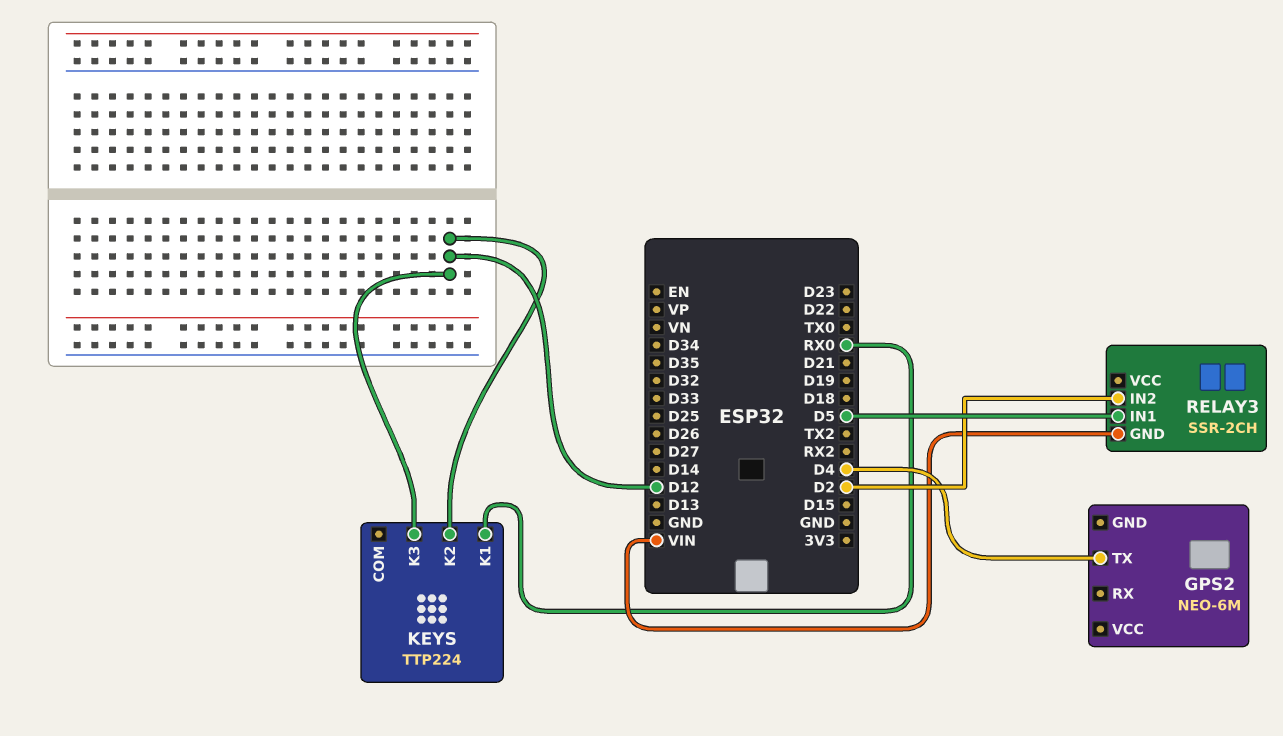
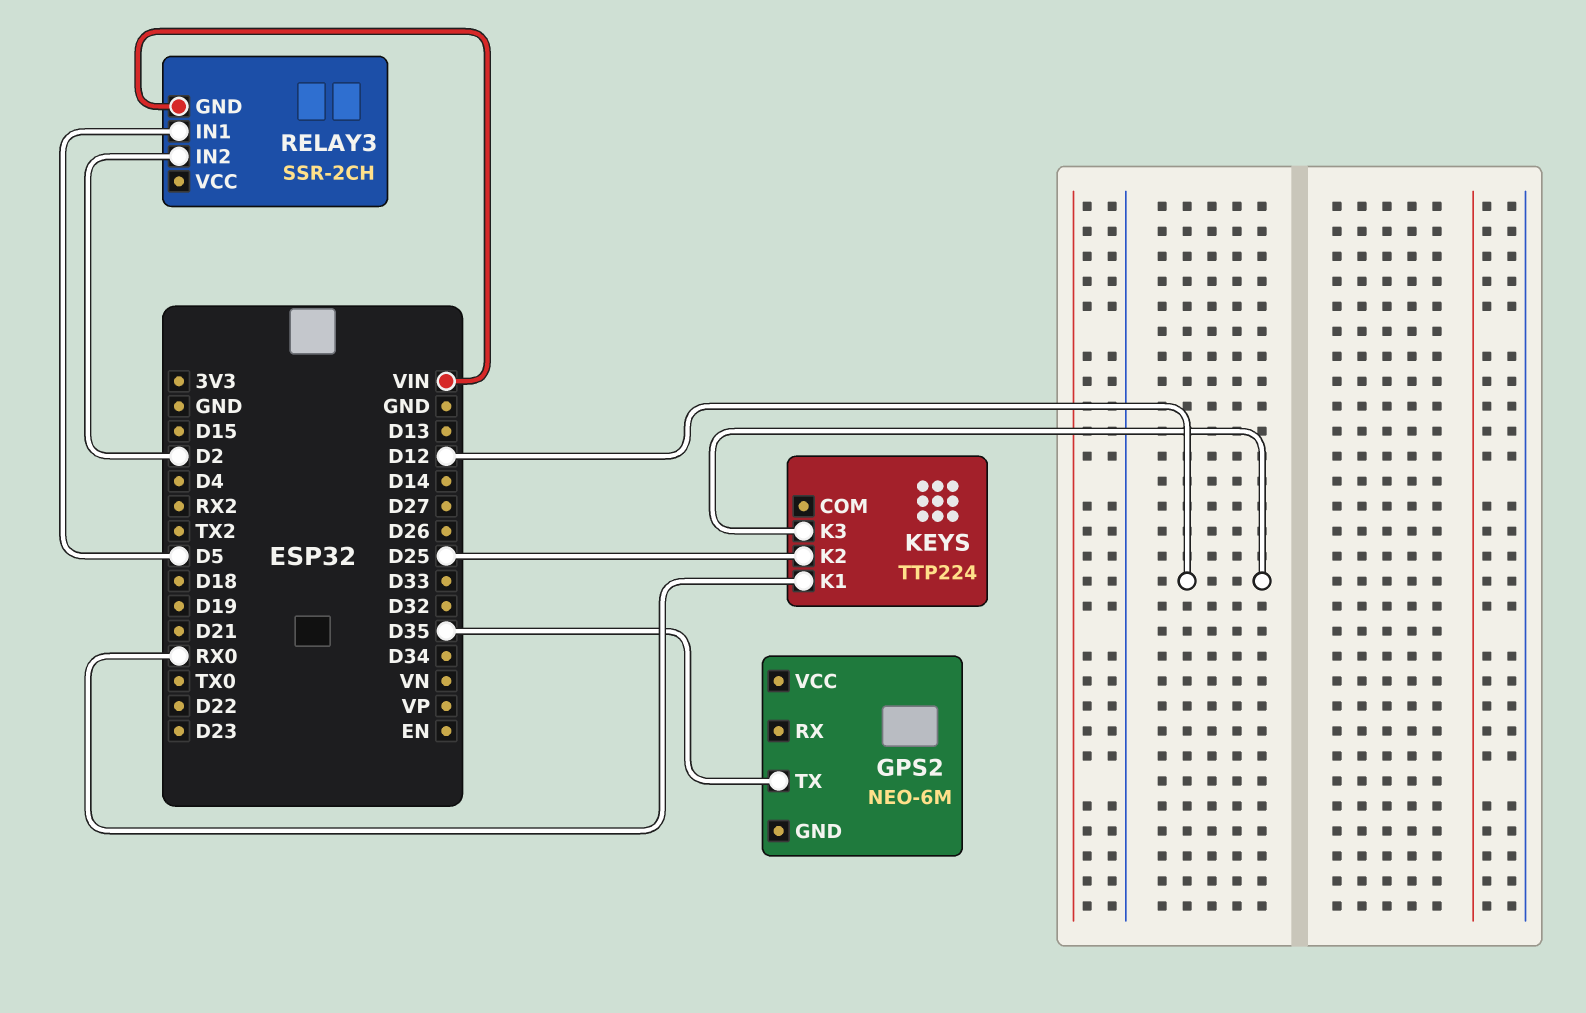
GPS2 pin TX: D4 -> D35
KEYS pin K2: D12 -> D25

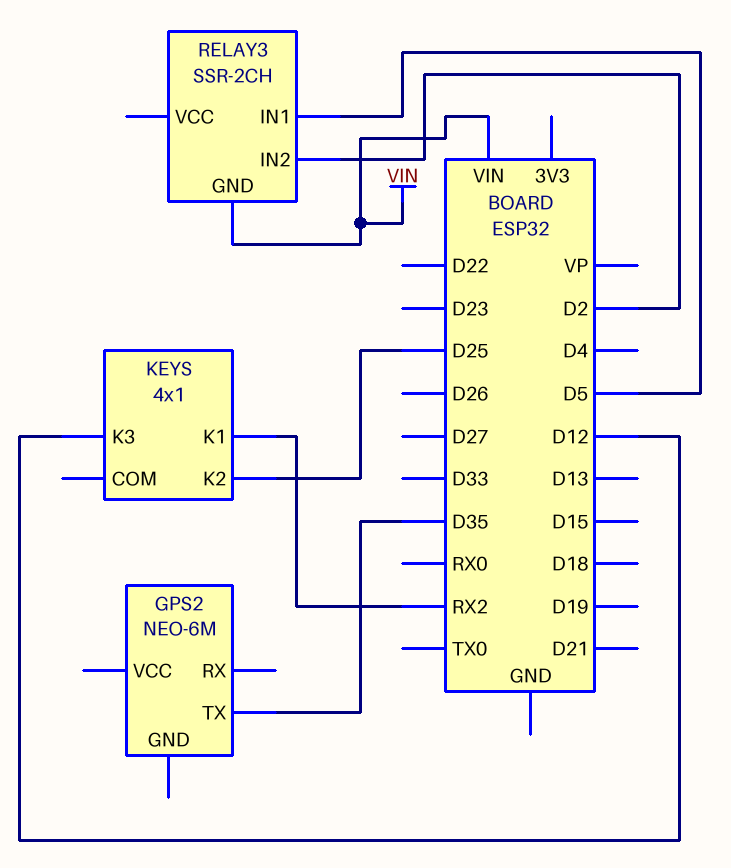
KEYS: TTP224 -> 4x1
KEYS pin K1: RX0 -> RX2

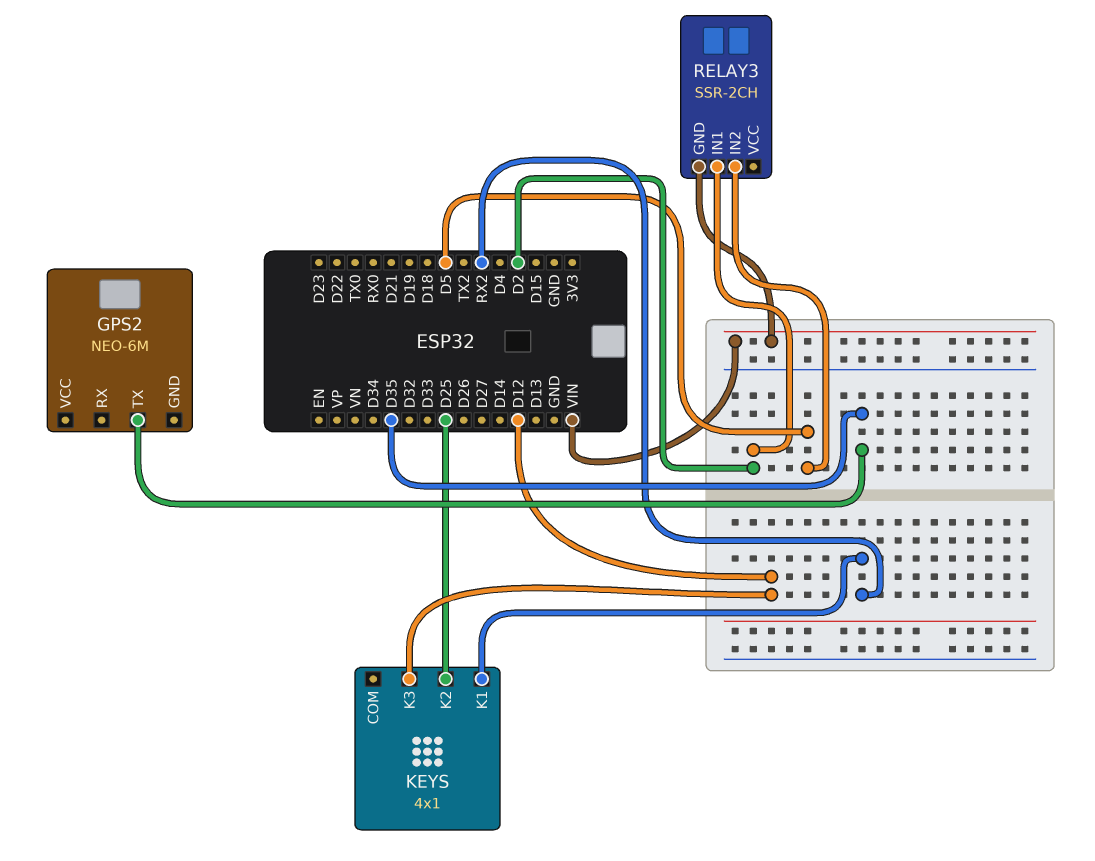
RELAY3 pin IN1: D5 -> D2
RELAY3 pin IN2: D2 -> D5

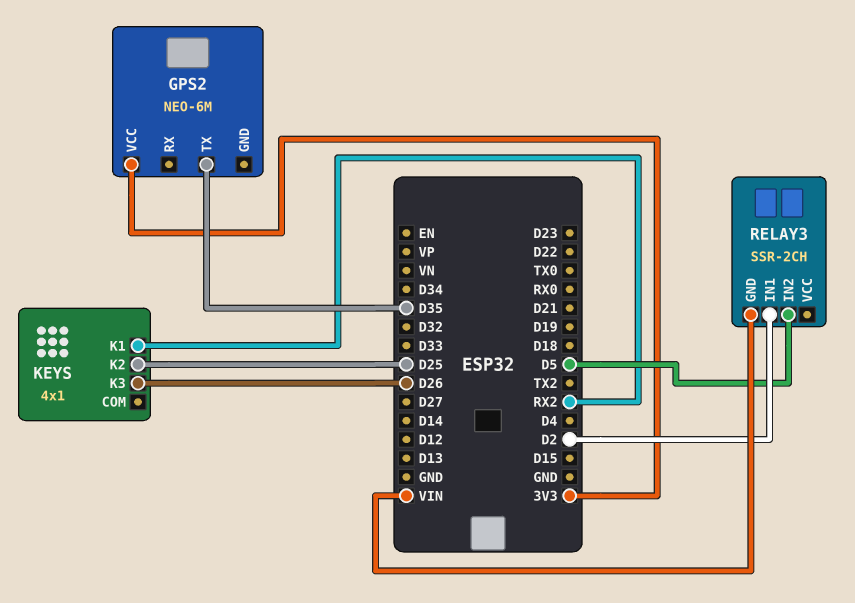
GPS2 pin VCC: none -> 3V3
KEYS pin K3: D12 -> D26

